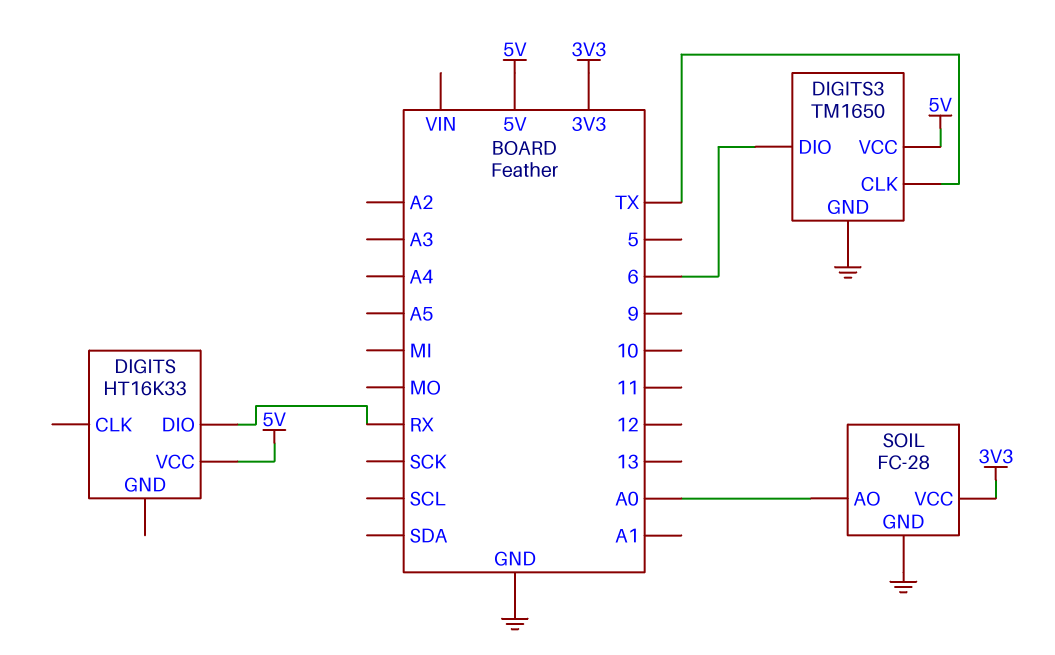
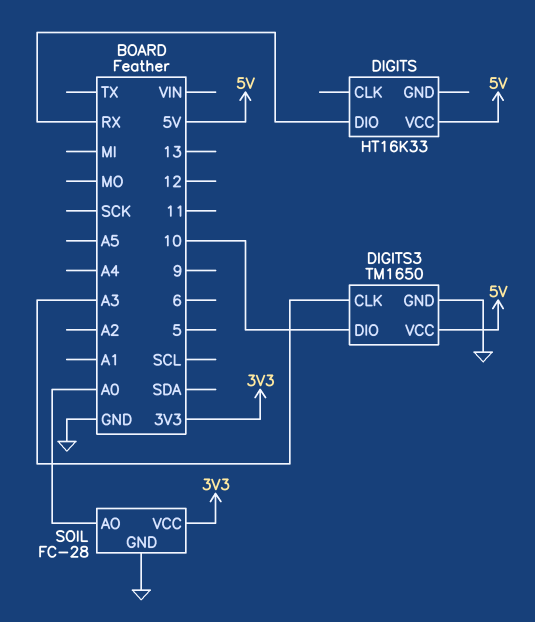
DIGITS3 pin CLK: TX -> A3
DIGITS3 pin DIO: 6 -> 10

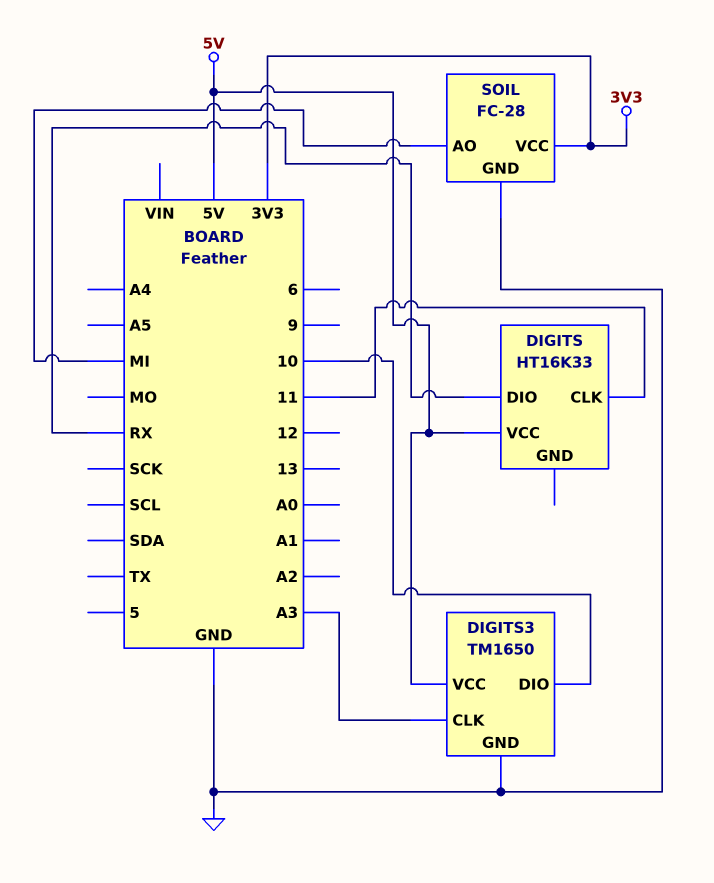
DIGITS pin CLK: none -> 11
SOIL pin AO: A0 -> MI

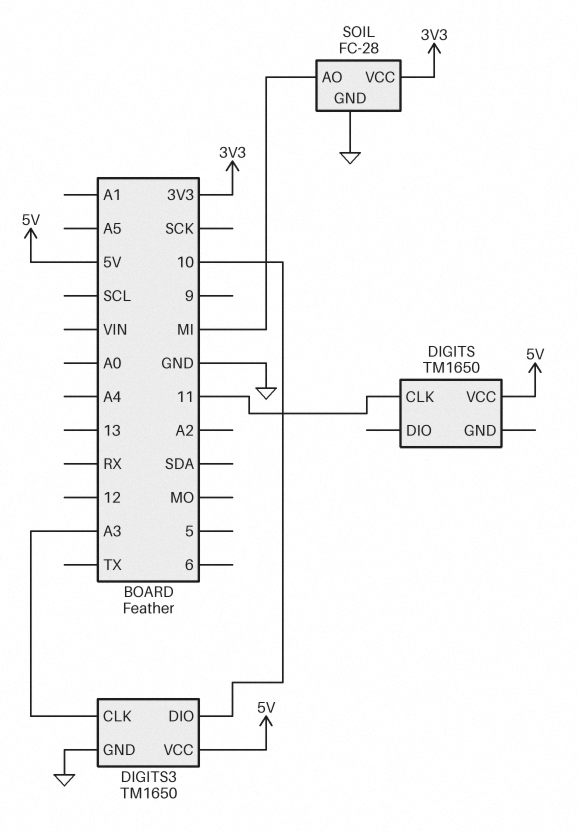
DIGITS: HT16K33 -> TM1650
DIGITS pin DIO: RX -> none

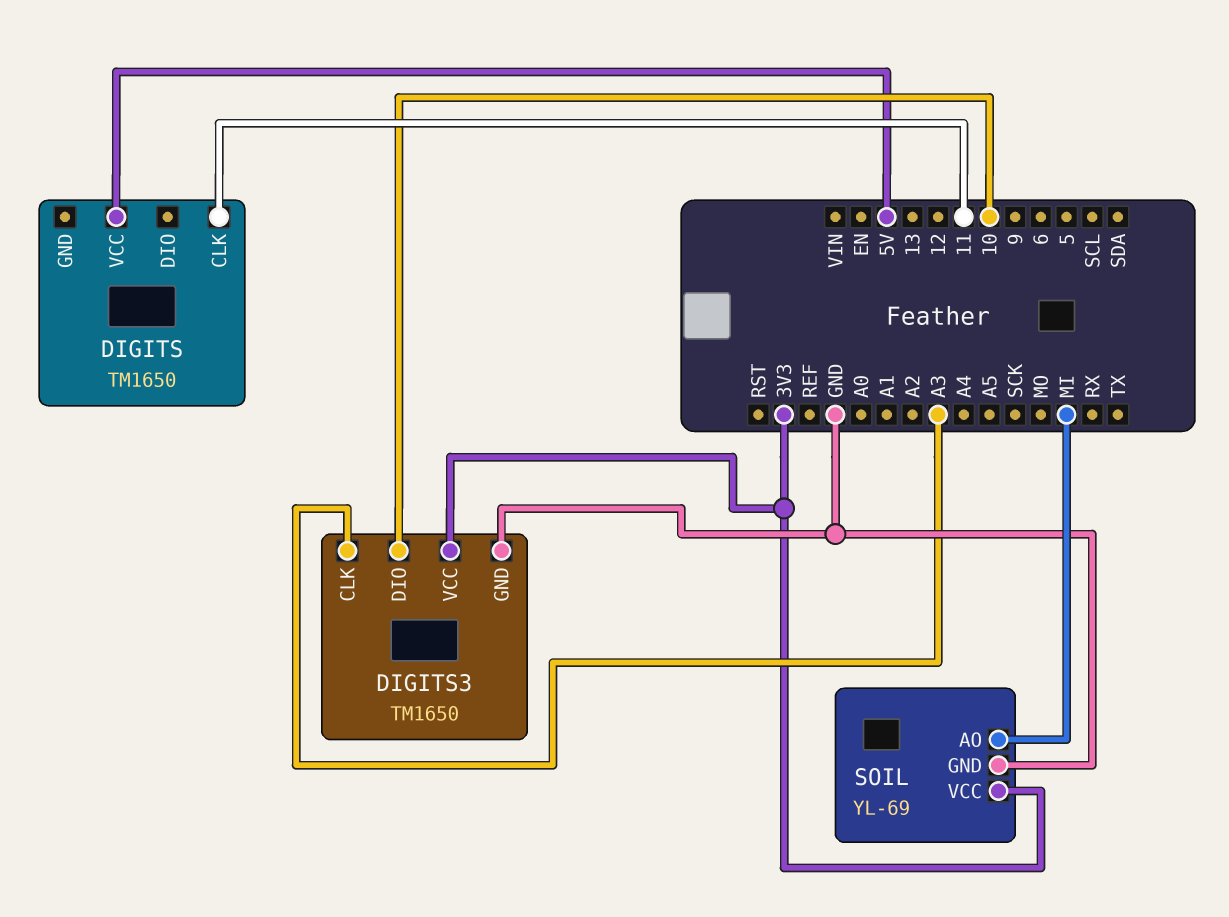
DIGITS3 pin VCC: 5V -> 3V3
SOIL: FC-28 -> YL-69

